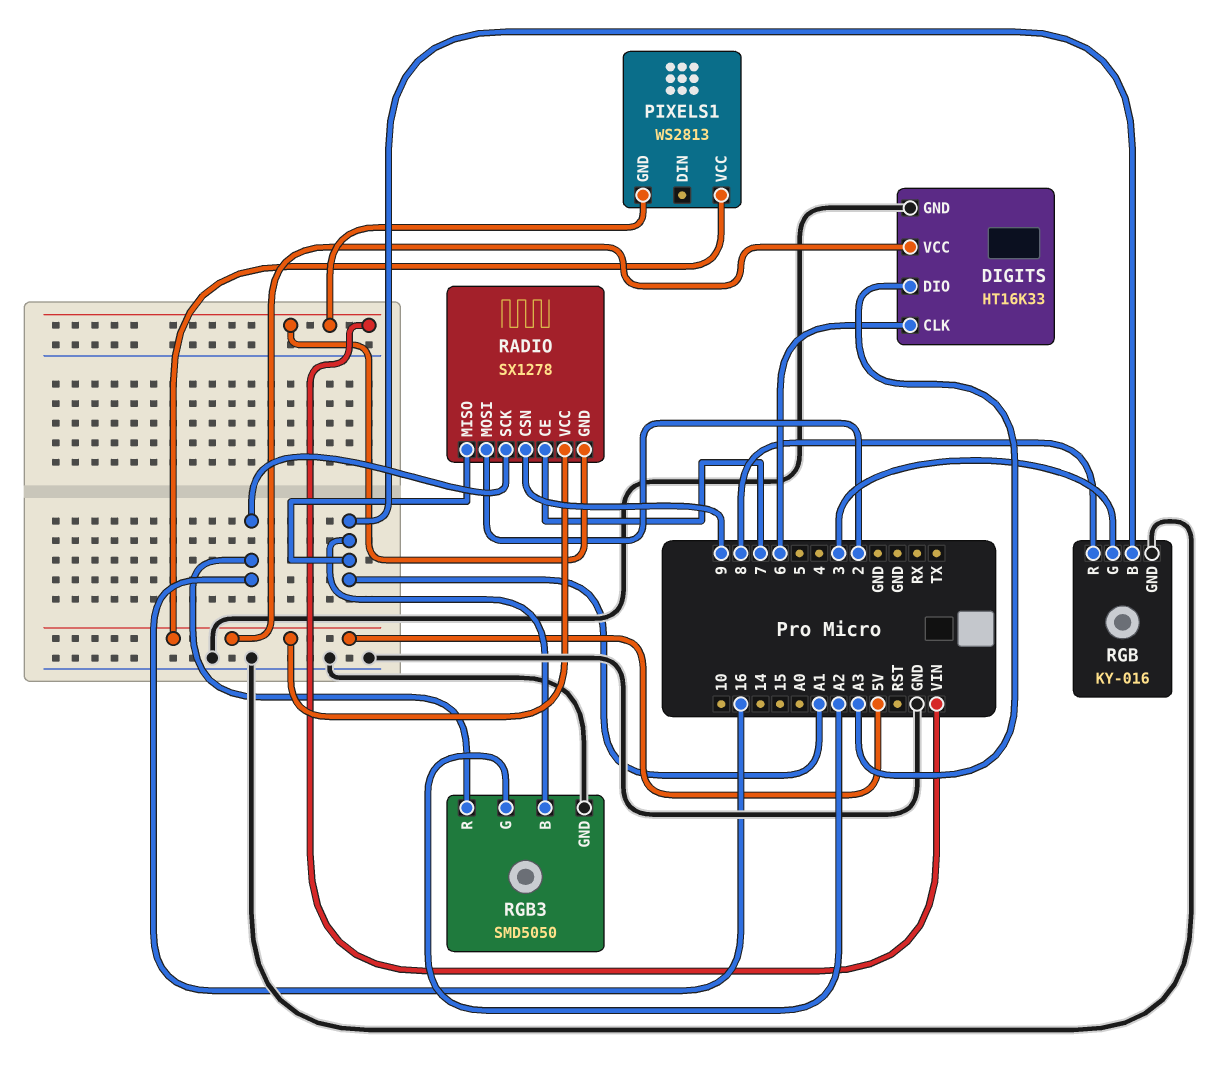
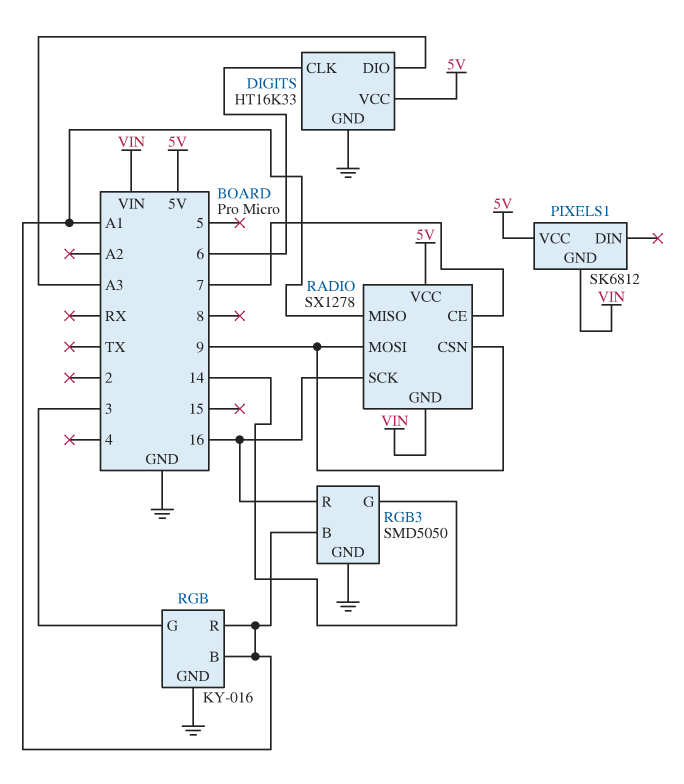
PIXELS1: WS2813 -> SK6812
RADIO pin MOSI: 2 -> 9
RGB pin R: 8 -> A1
RGB3 pin G: A2 -> 14

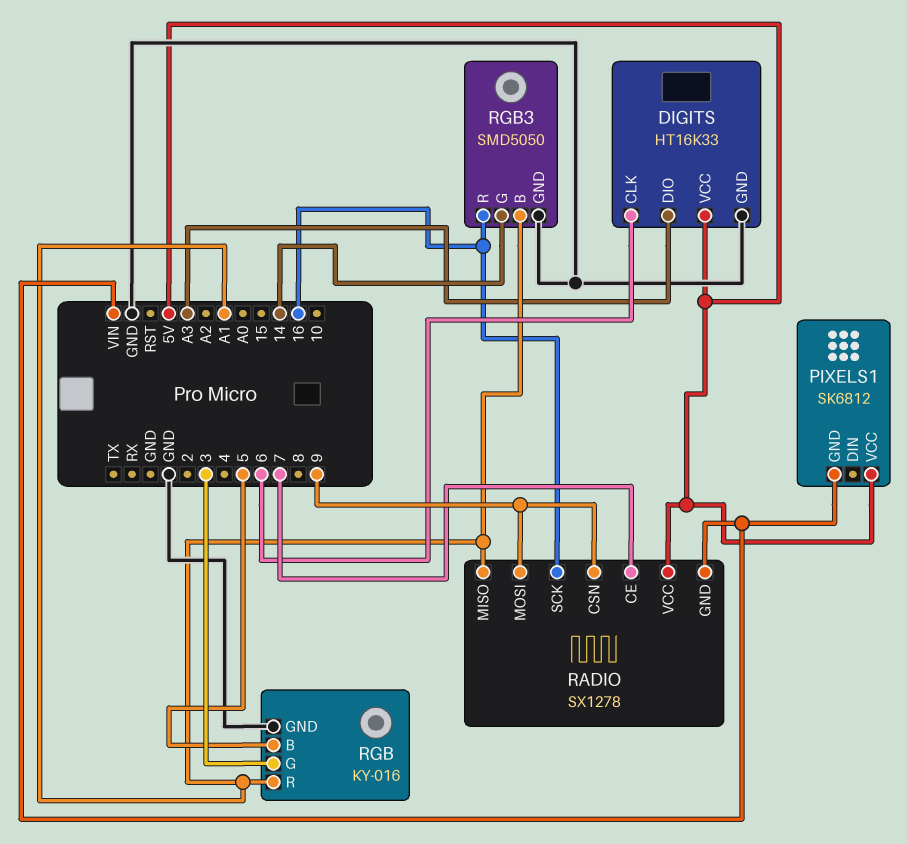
RGB pin B: A1 -> 5

